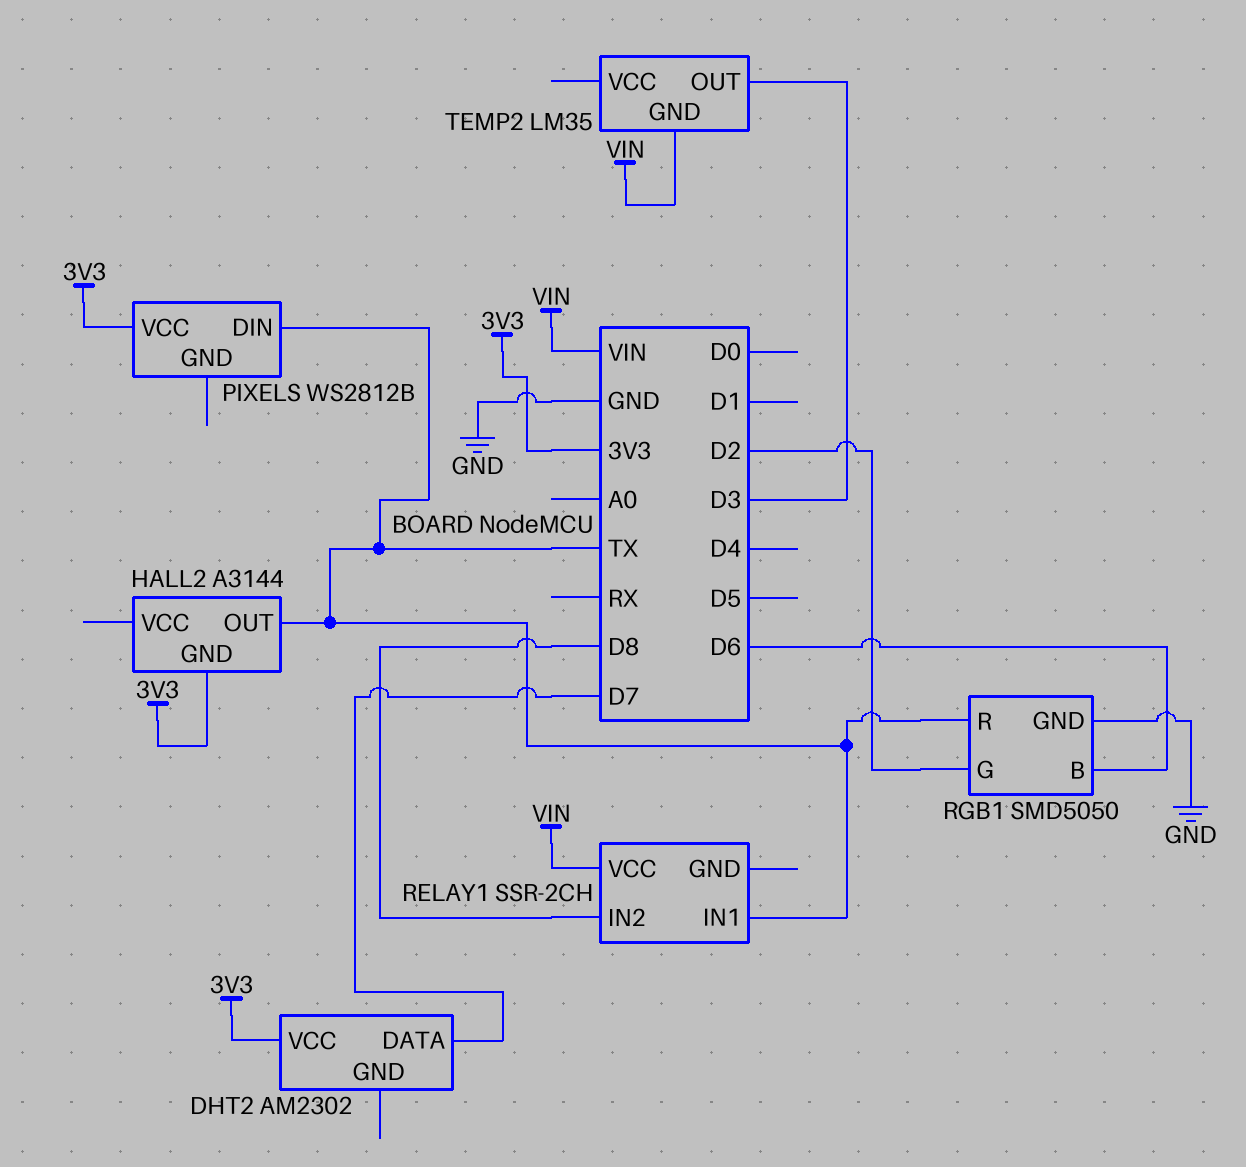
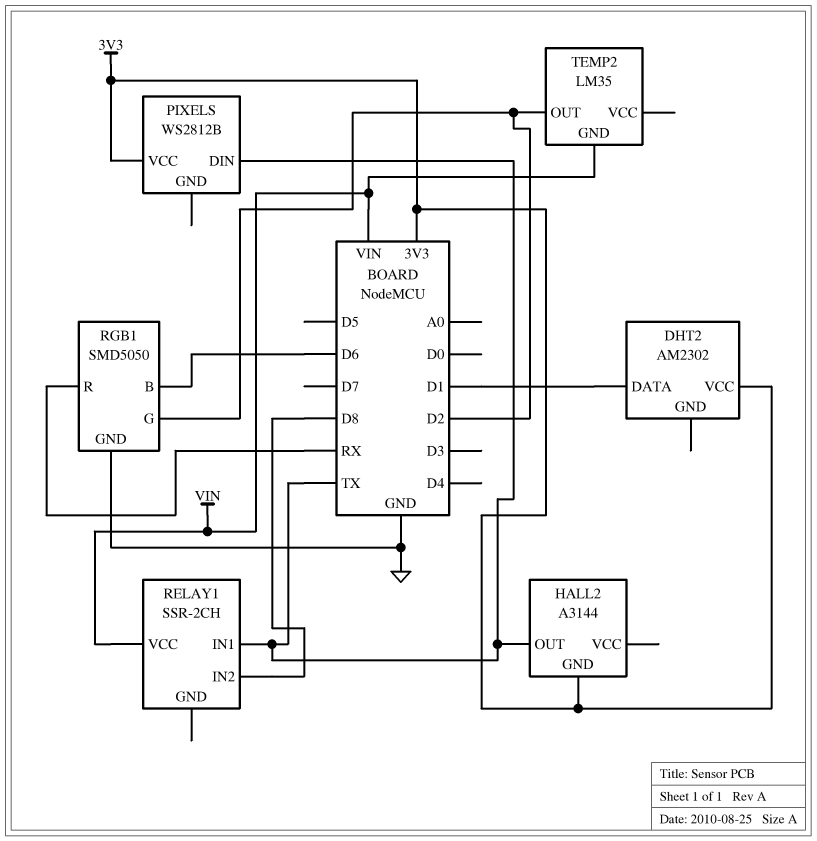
DHT2 pin DATA: D7 -> D1
RGB1 pin R: TX -> RX
TEMP2 pin OUT: D3 -> D2

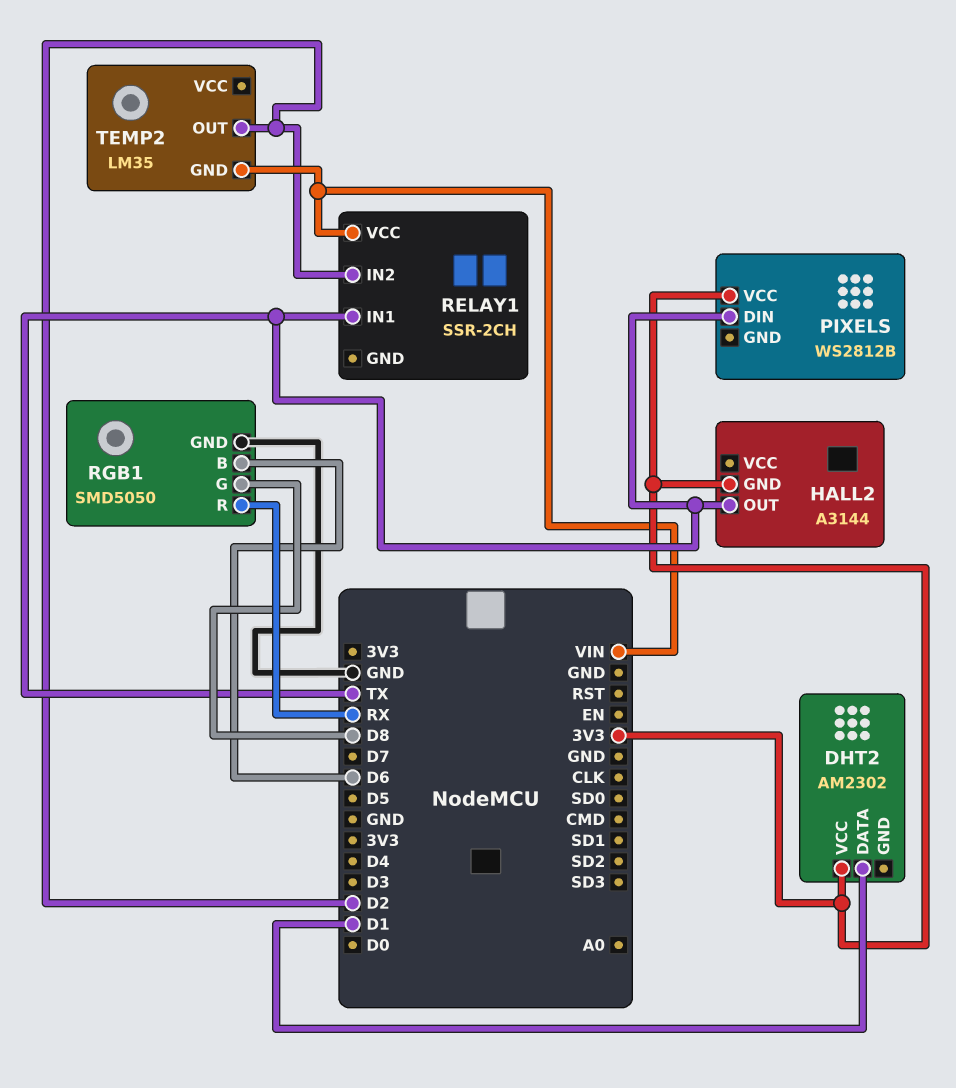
RELAY1 pin IN2: D8 -> D2
RGB1 pin G: D2 -> D8

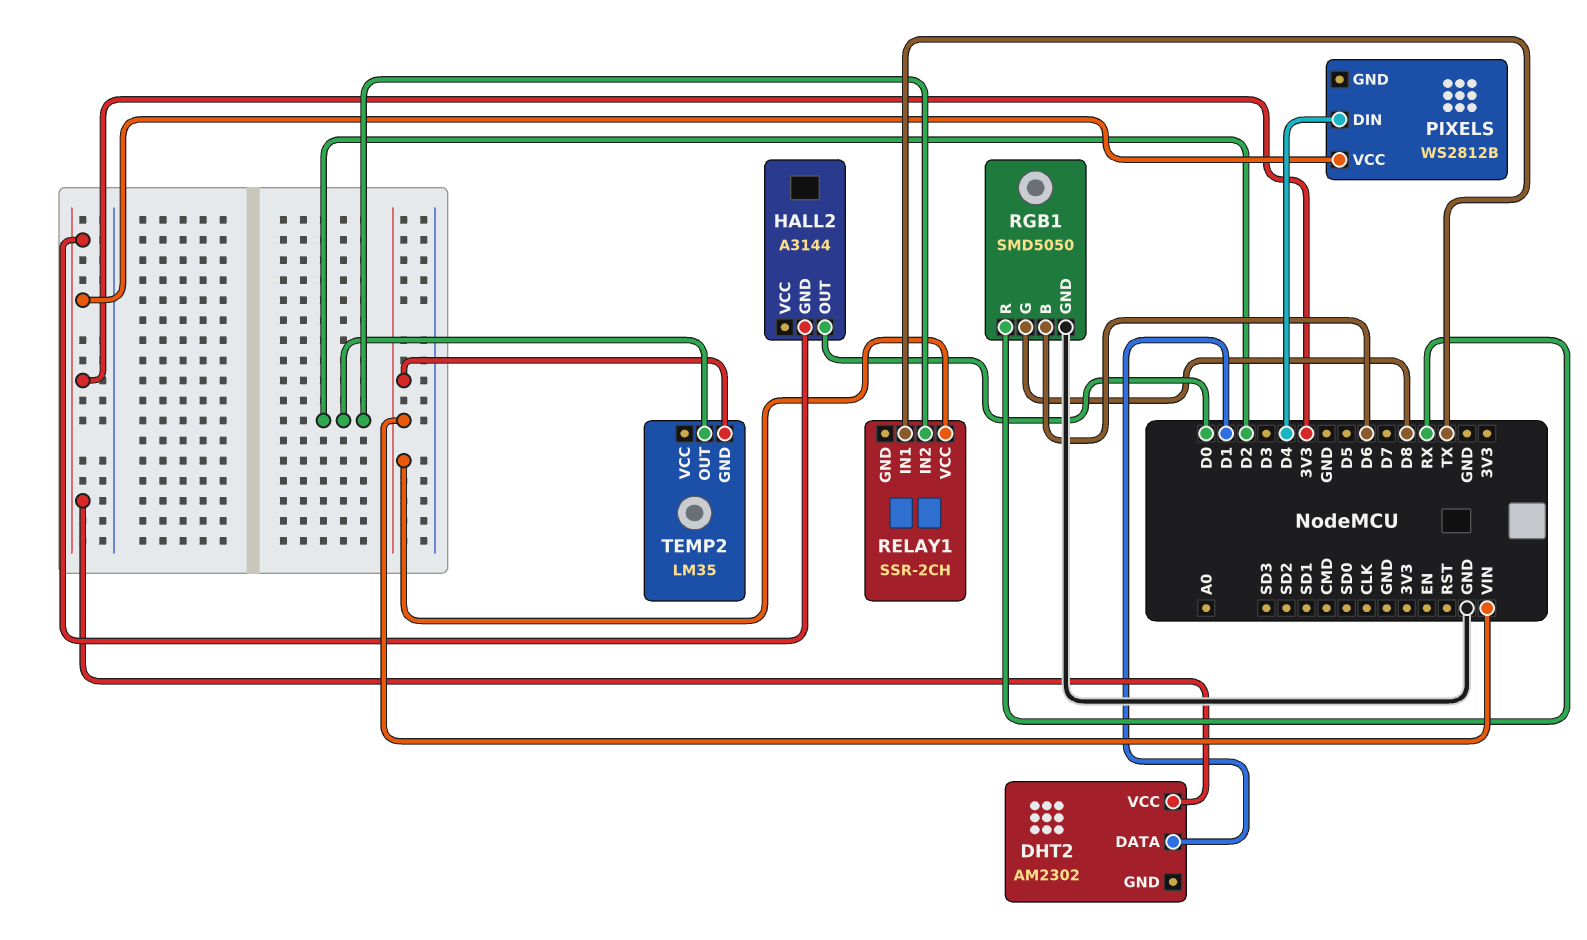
HALL2 pin OUT: TX -> D0
PIXELS pin DIN: TX -> D4

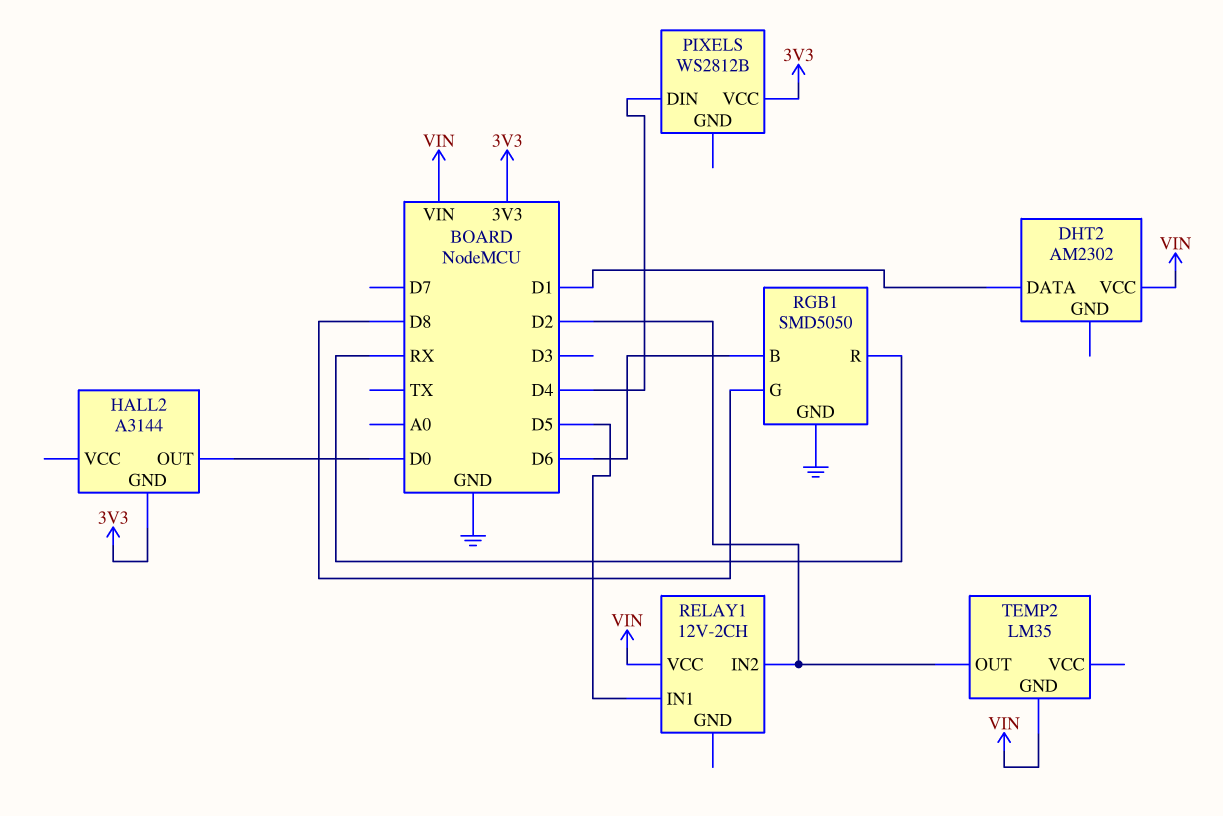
DHT2 pin VCC: 3V3 -> VIN
RELAY1: SSR-2CH -> 12V-2CH
RELAY1 pin IN1: TX -> D5

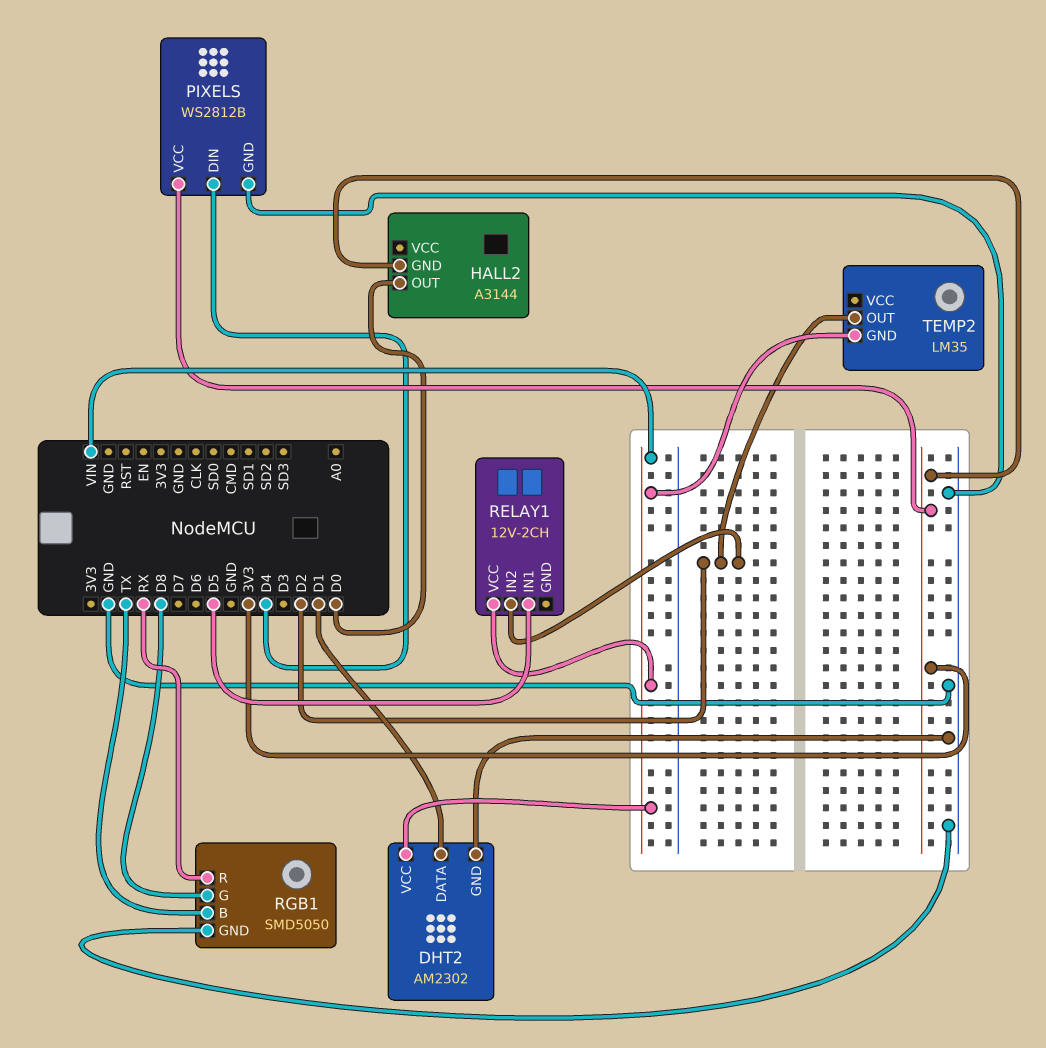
DHT2 pin GND: none -> GND
PIXELS pin GND: none -> GND
RGB1 pin B: D6 -> TX

